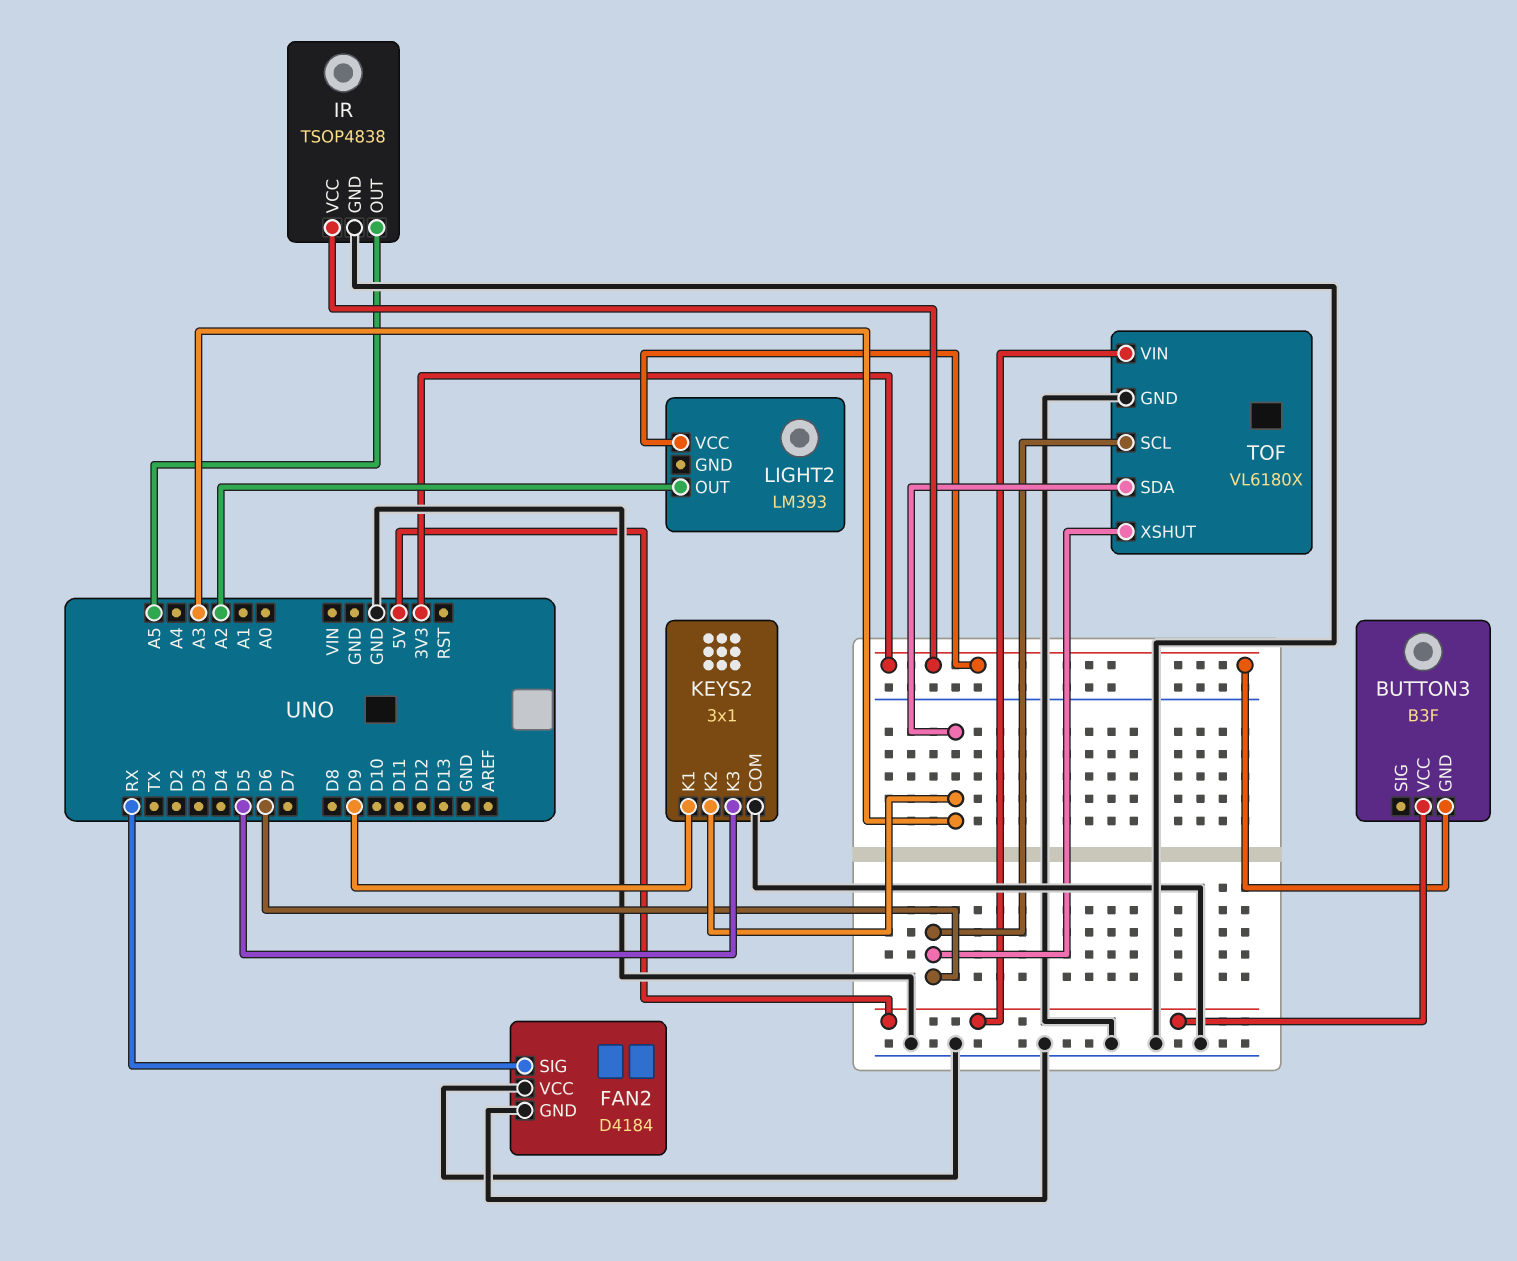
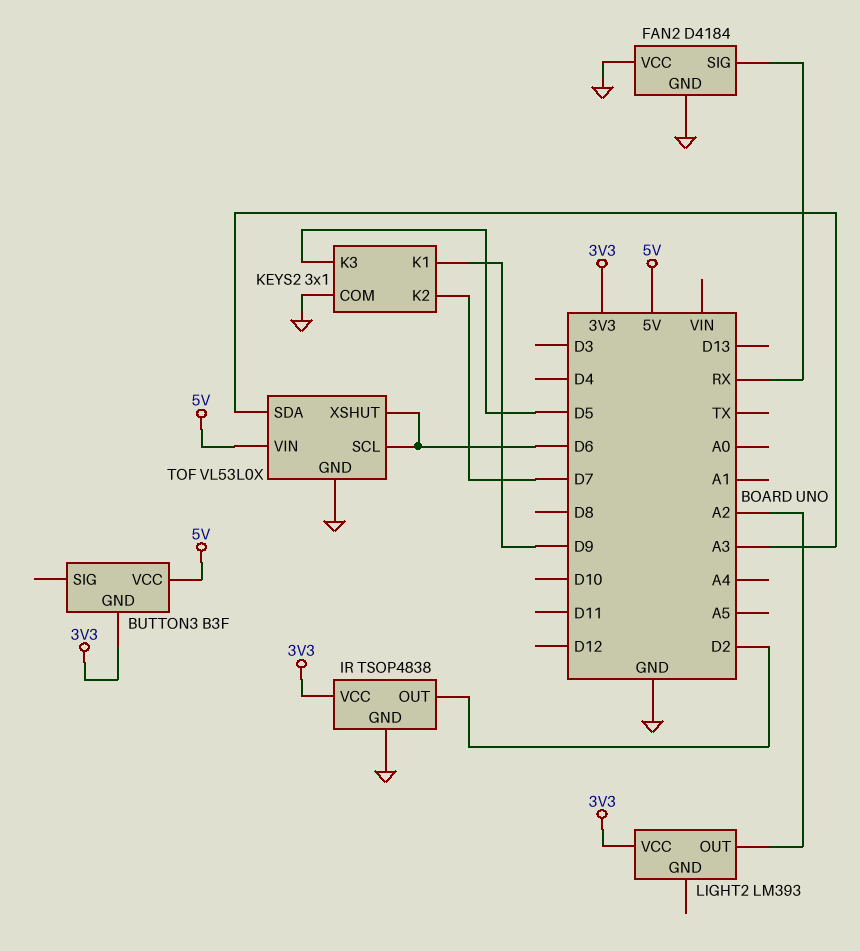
IR pin OUT: A5 -> D2
KEYS2 pin K2: A3 -> D7
TOF: VL6180X -> VL53L0X

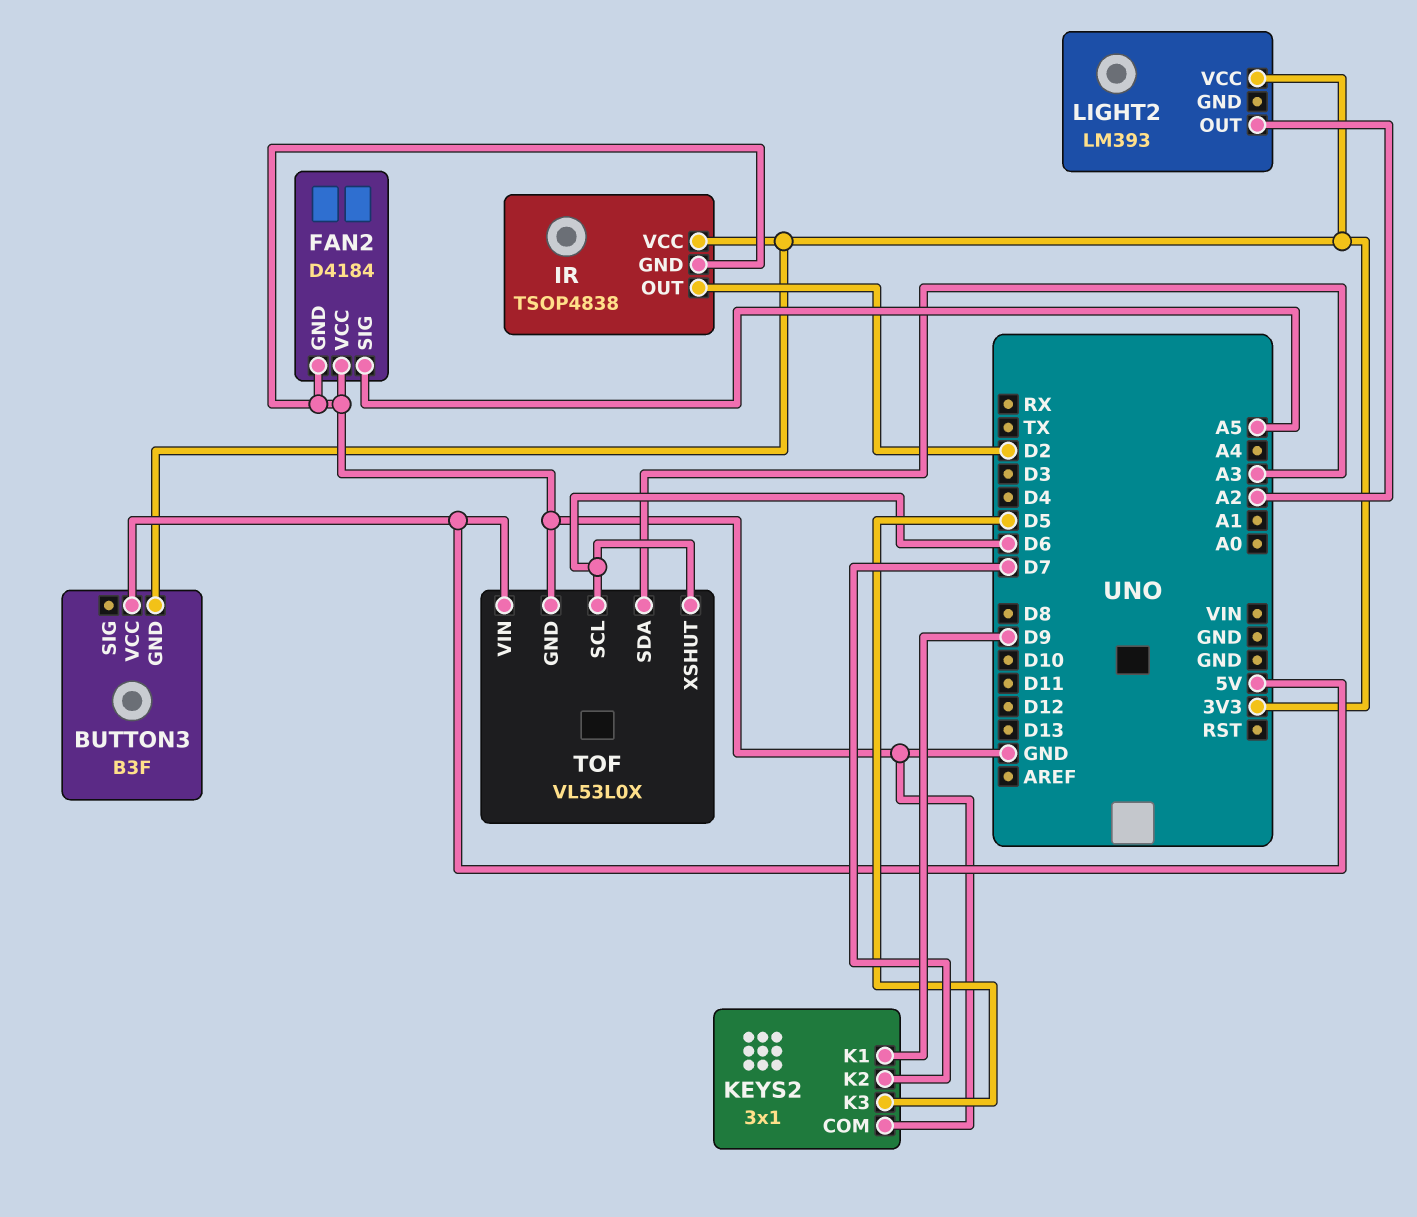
FAN2 pin SIG: RX -> A5

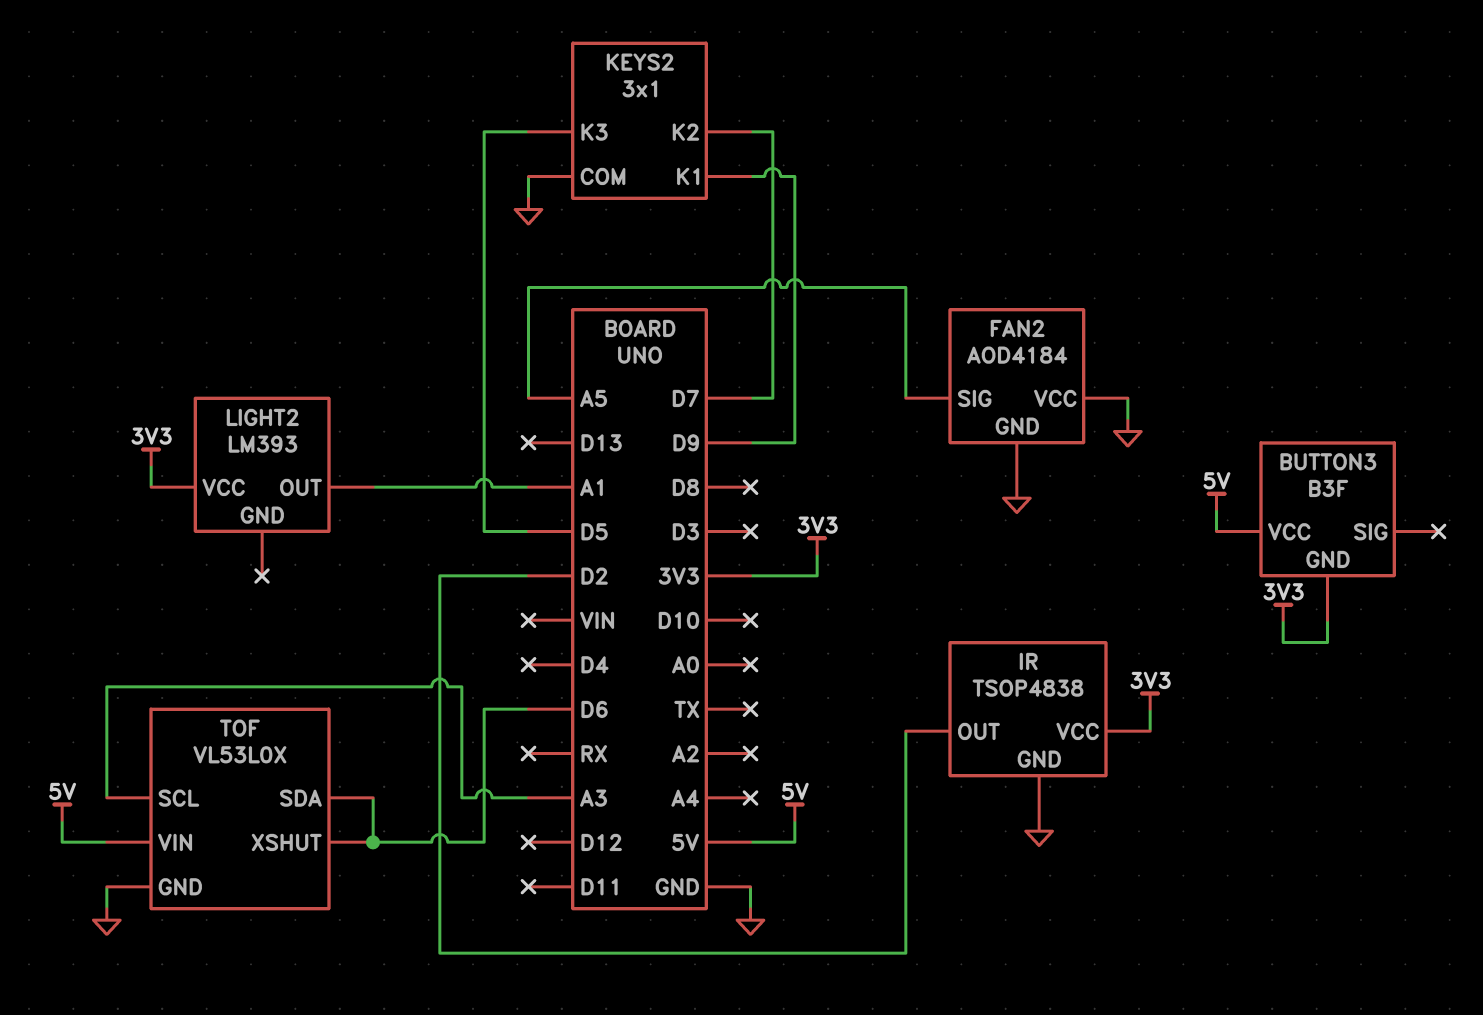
FAN2: D4184 -> AOD4184
LIGHT2 pin OUT: A2 -> A1
TOF pin SCL: D6 -> A3
TOF pin SDA: A3 -> D6

